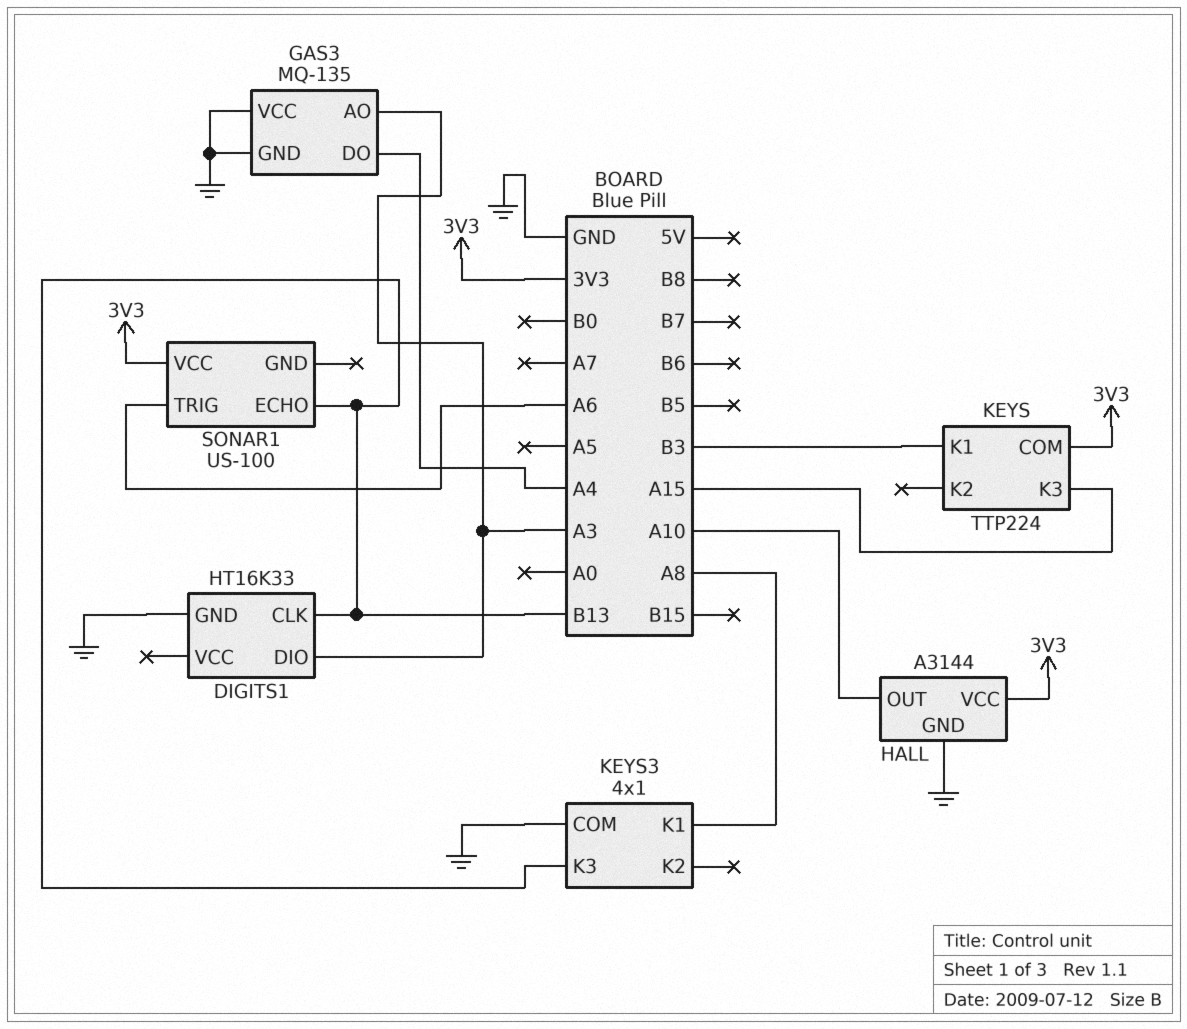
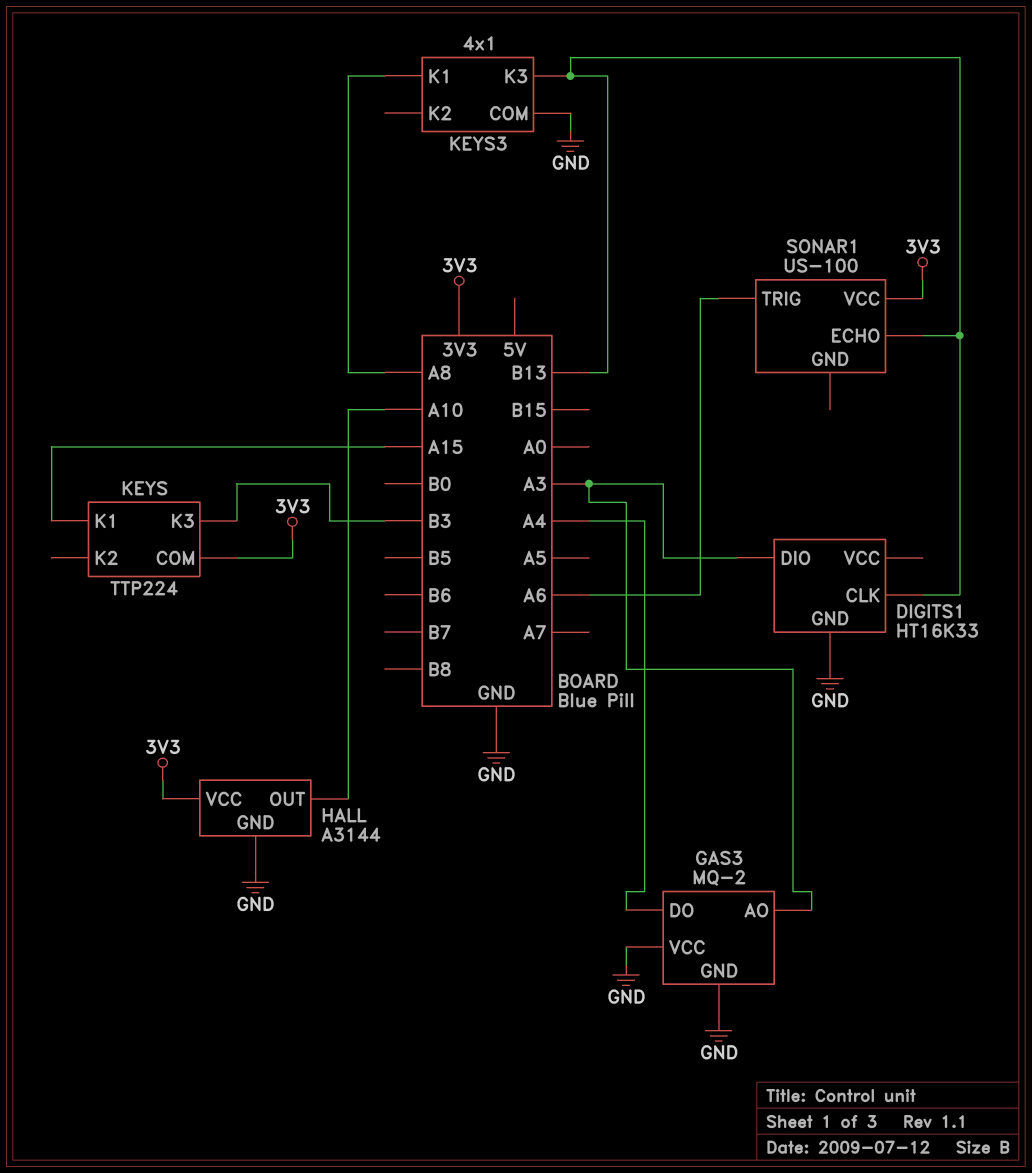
GAS3: MQ-135 -> MQ-2
KEYS pin K1: B3 -> A15
KEYS pin K3: A15 -> B3

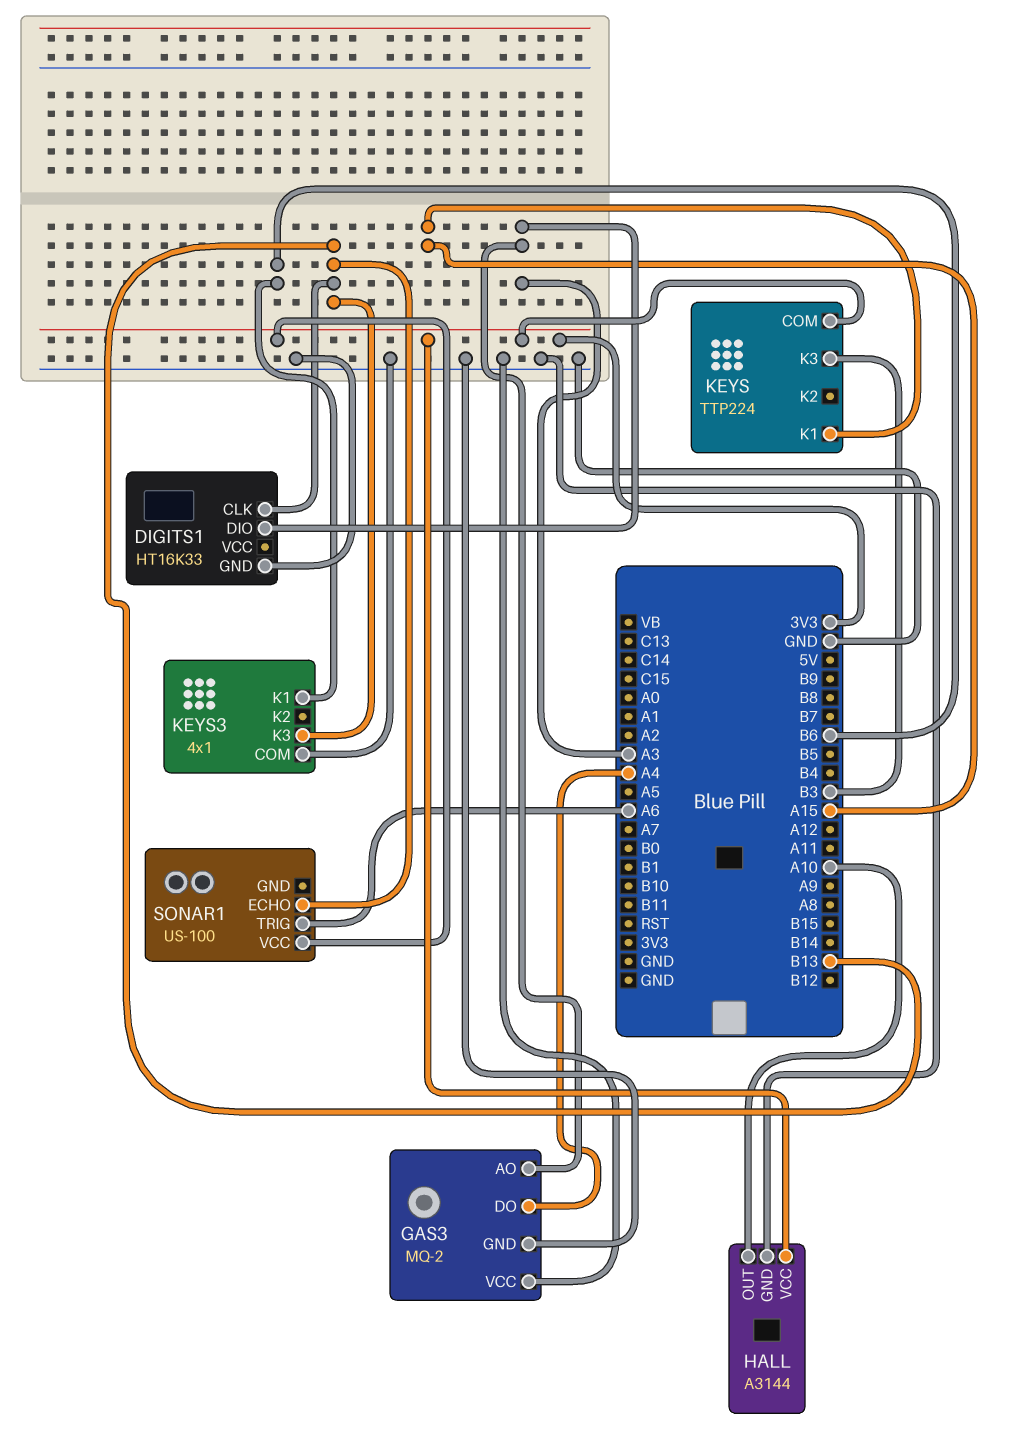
KEYS3 pin K1: A8 -> B6

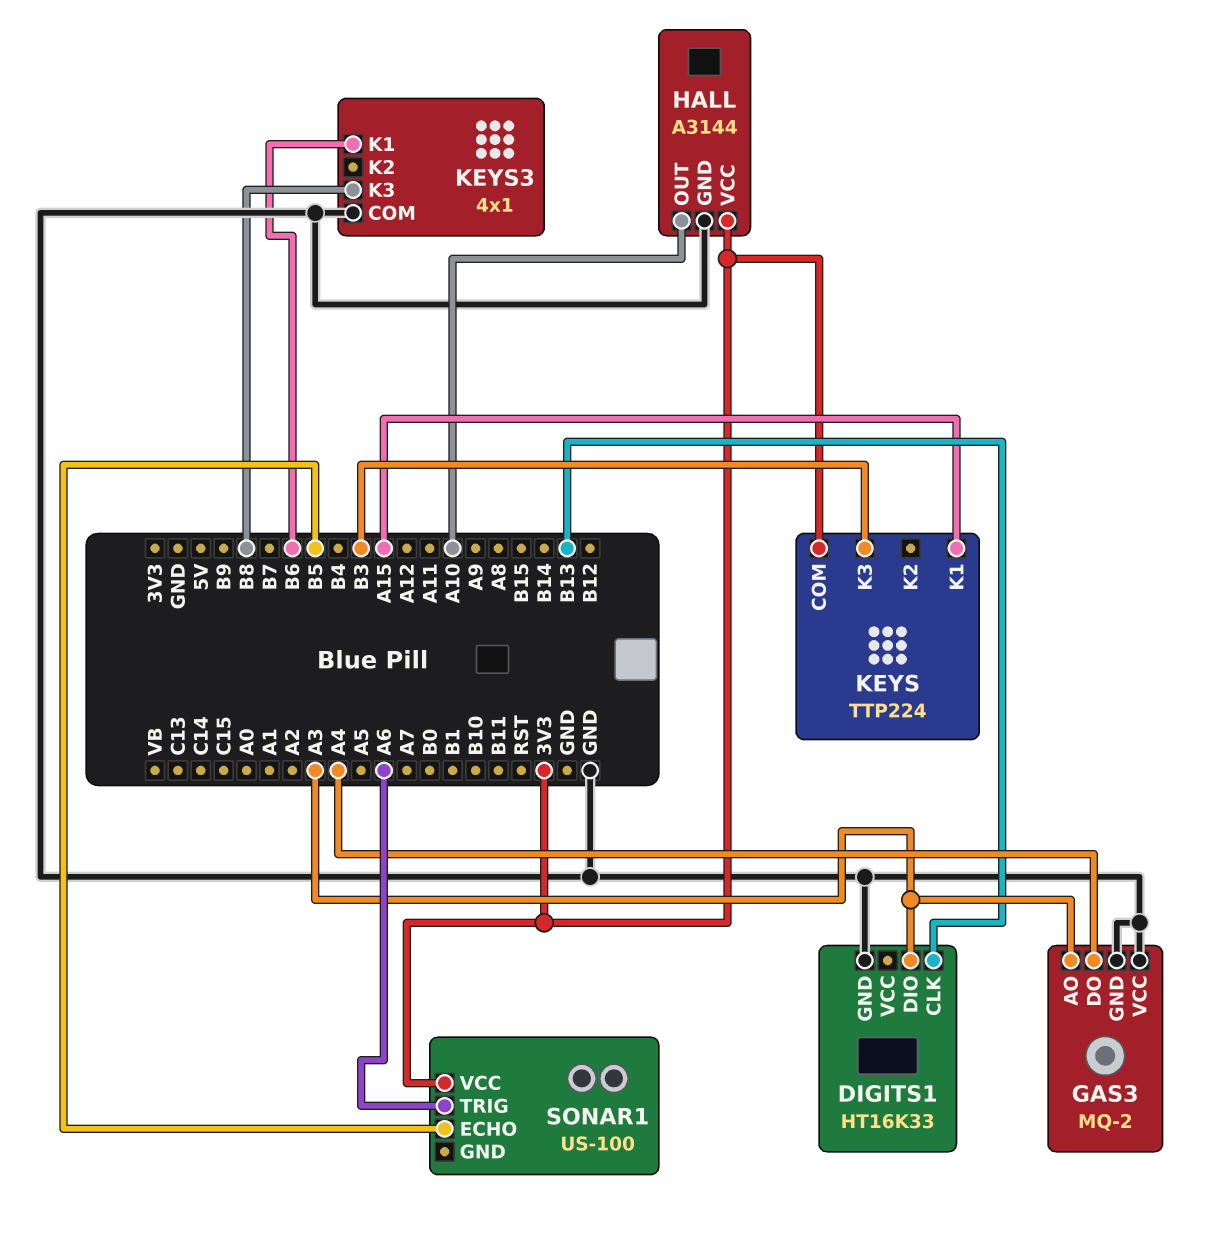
KEYS3 pin K3: B13 -> B8
SONAR1 pin ECHO: B13 -> B5

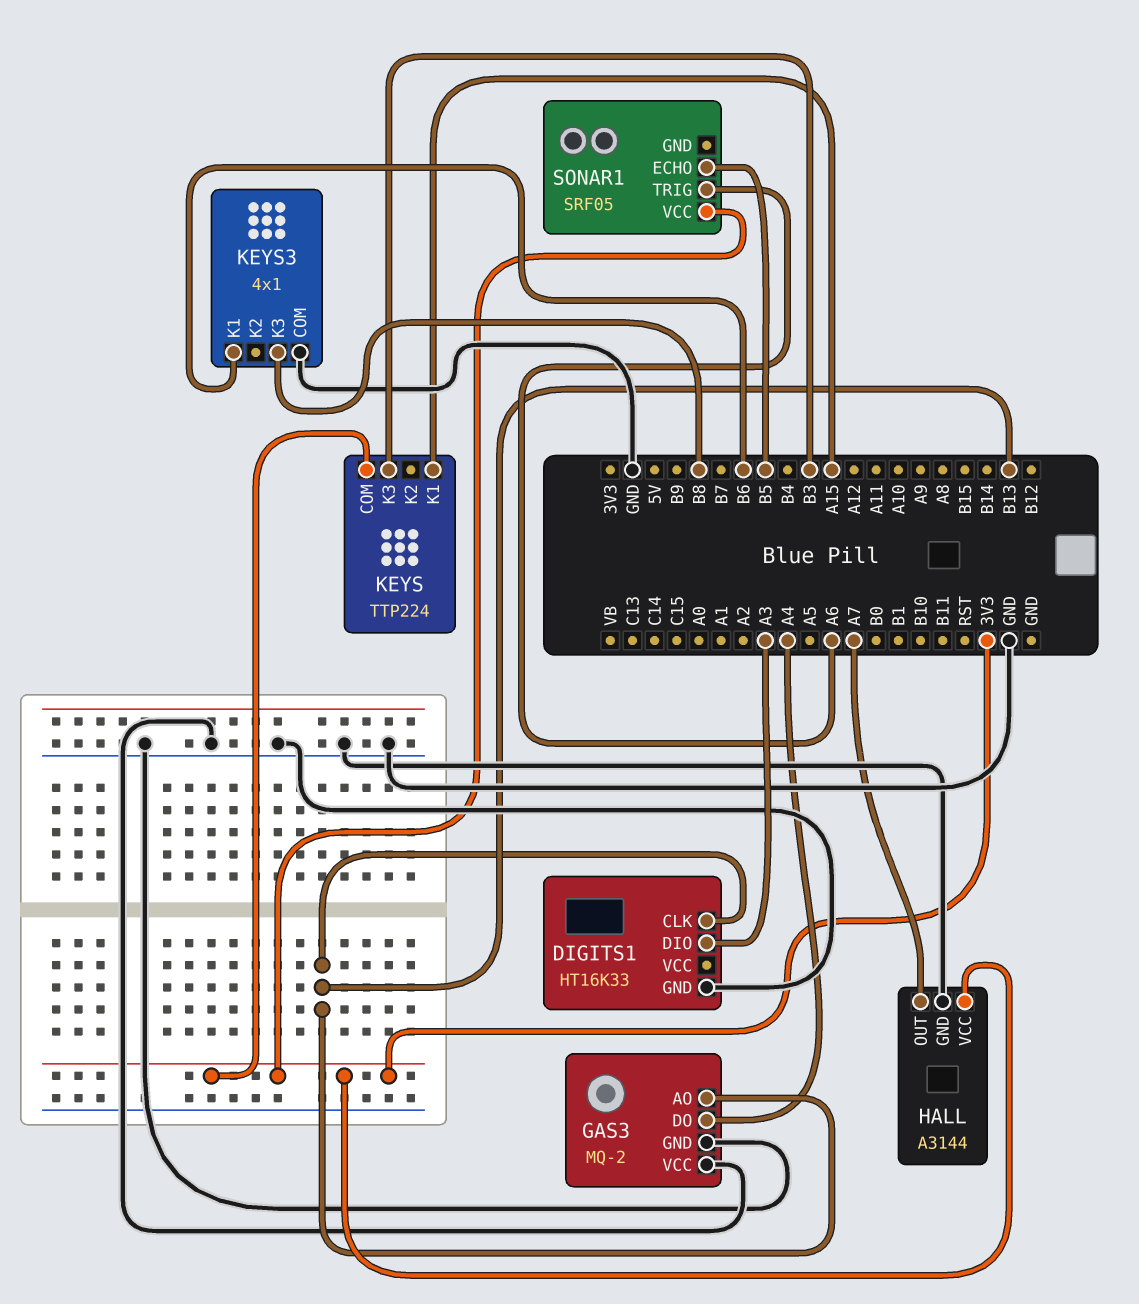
GAS3 pin AO: A3 -> B13
HALL pin OUT: A10 -> A7
SONAR1: US-100 -> SRF05

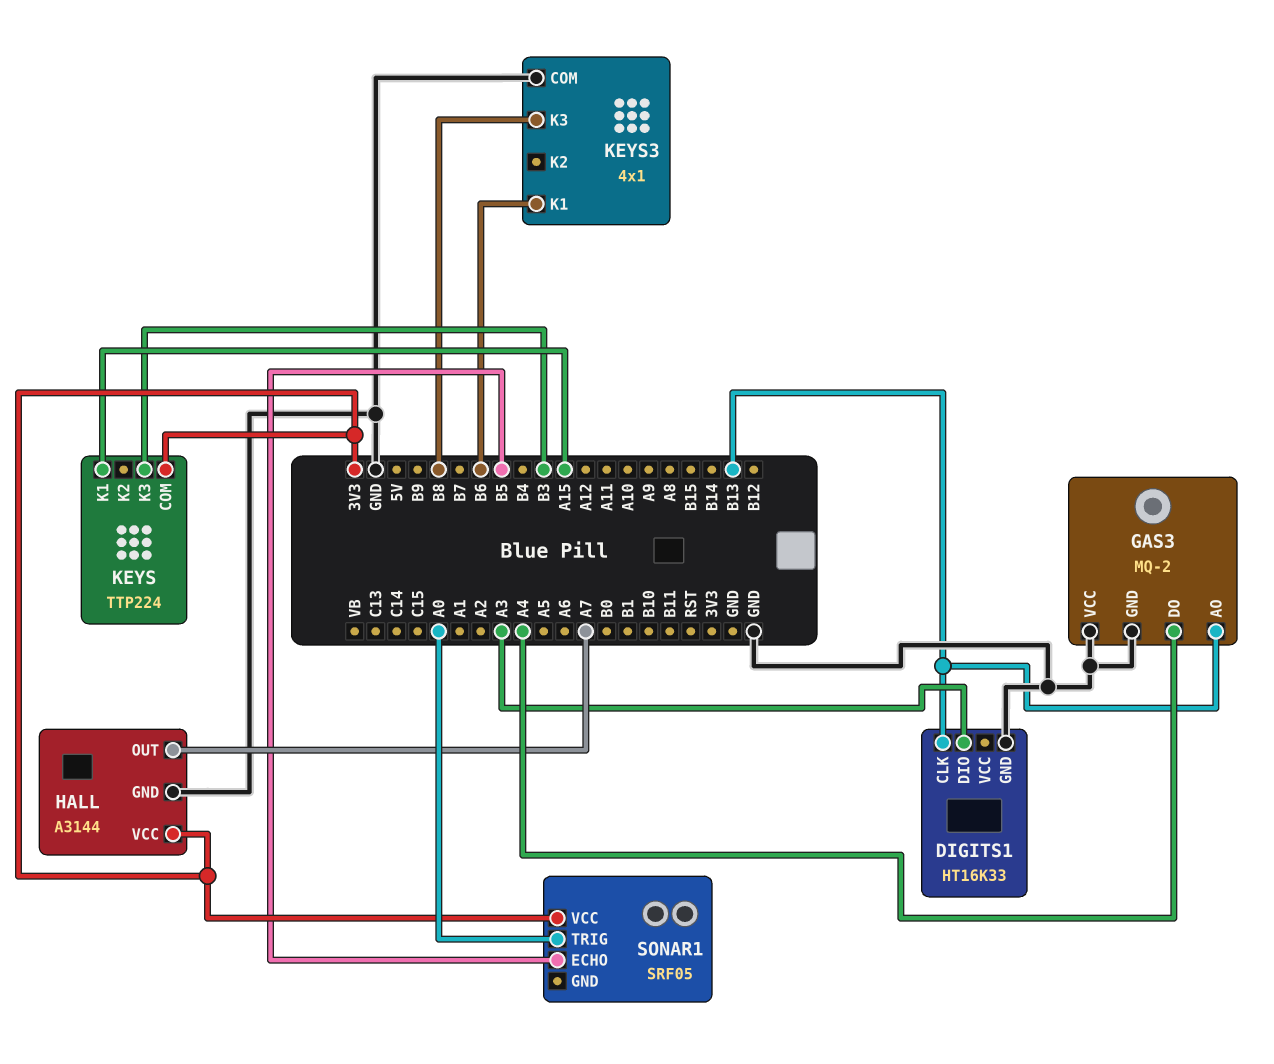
SONAR1 pin TRIG: A6 -> A0

